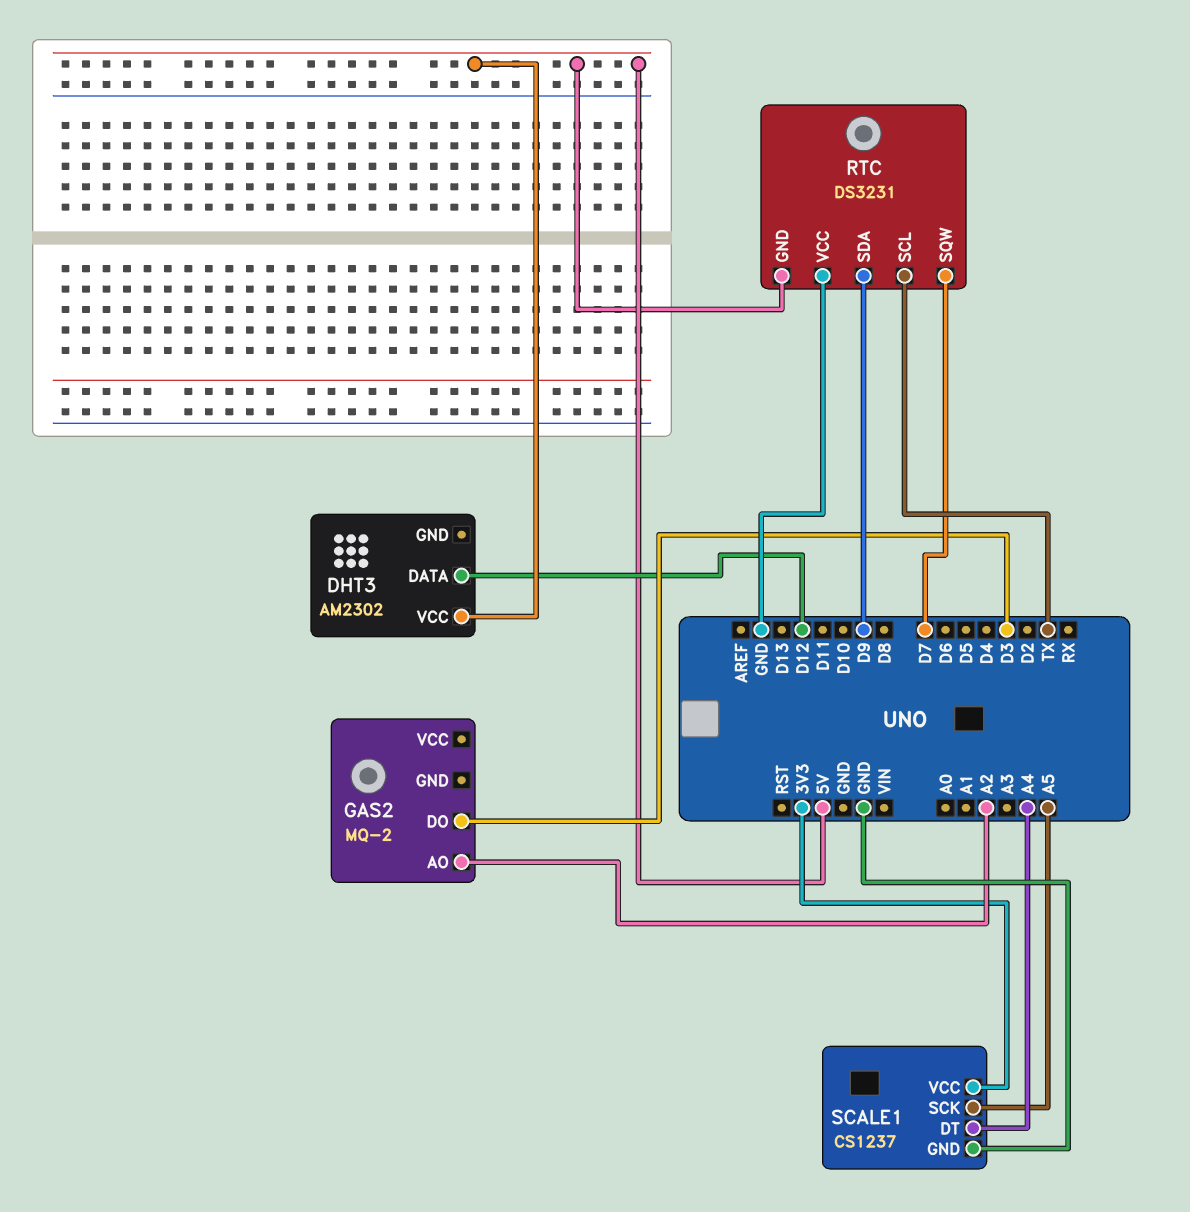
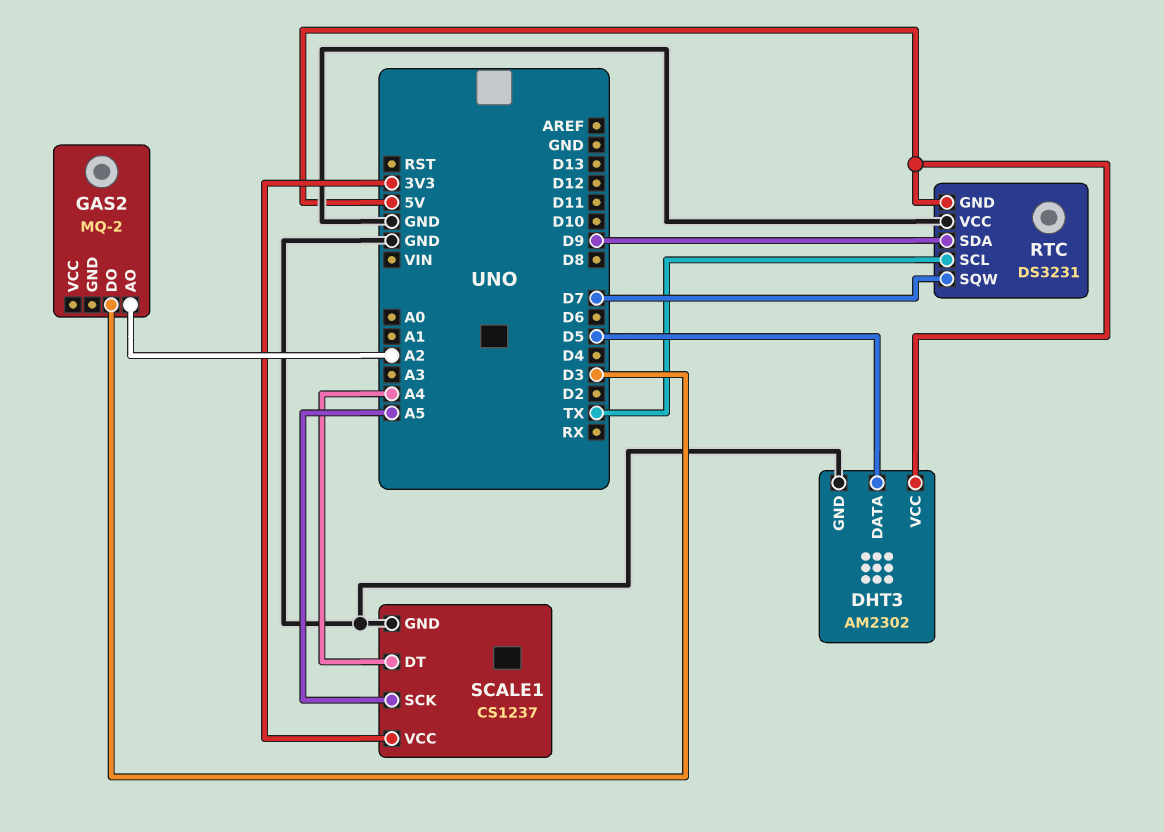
DHT3 pin DATA: D12 -> D5
DHT3 pin GND: none -> GND

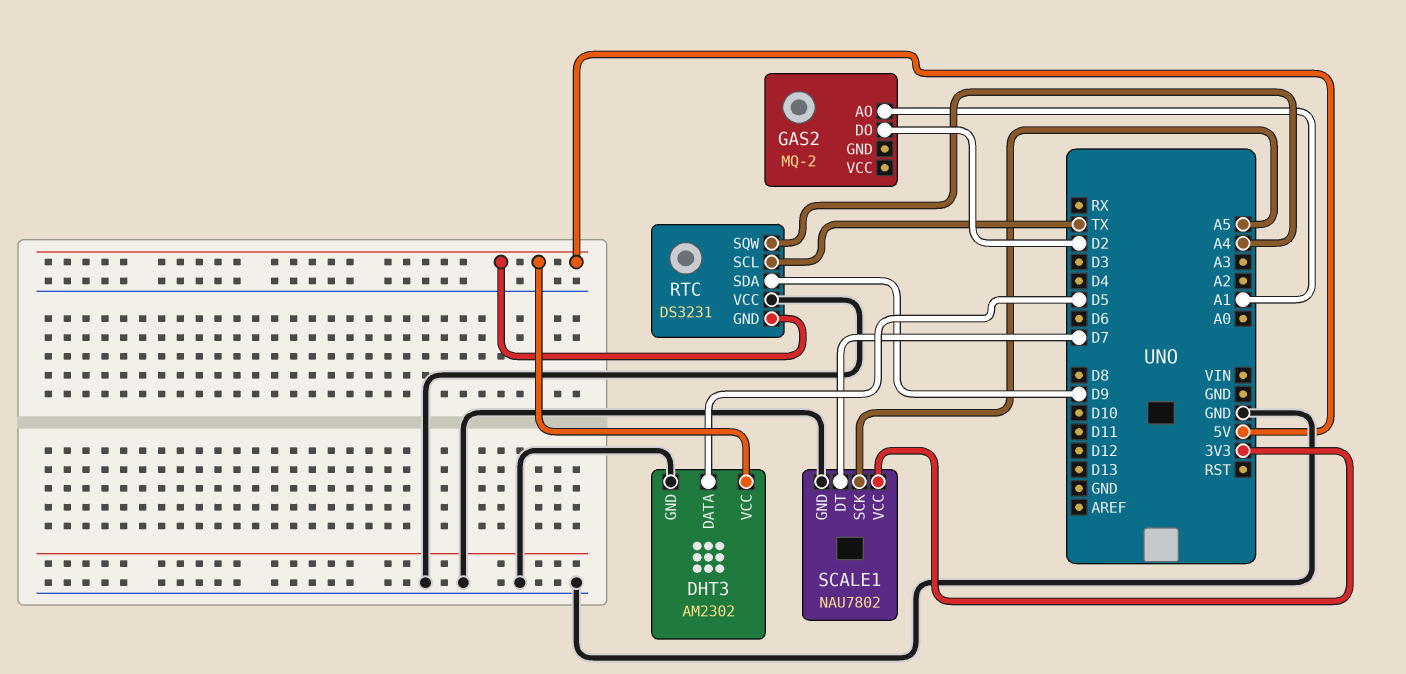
GAS2 pin AO: A2 -> A1
GAS2 pin DO: D3 -> D2
RTC pin SQW: D7 -> A4
SCALE1: CS1237 -> NAU7802
SCALE1 pin DT: A4 -> D7

